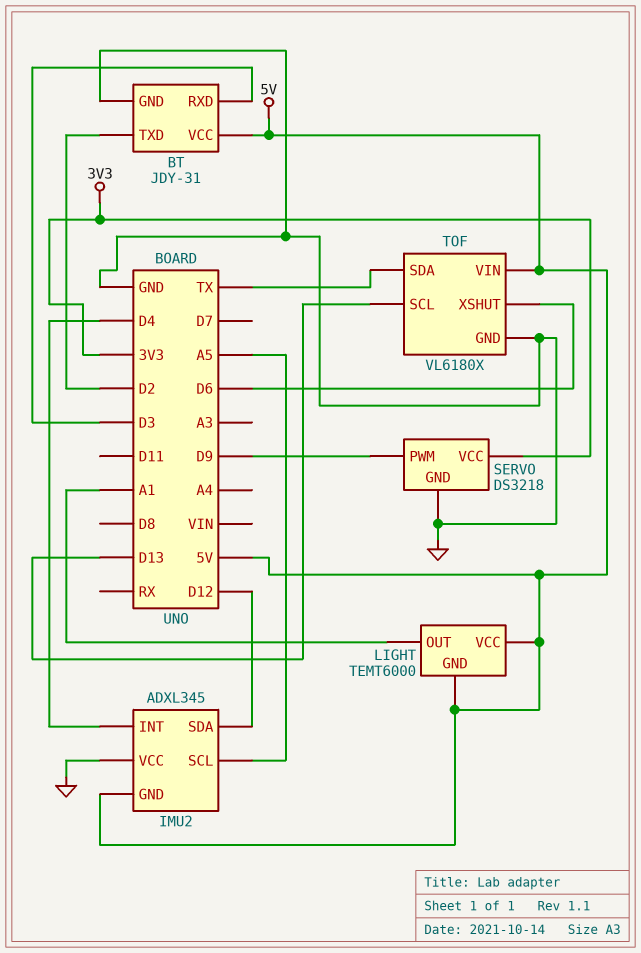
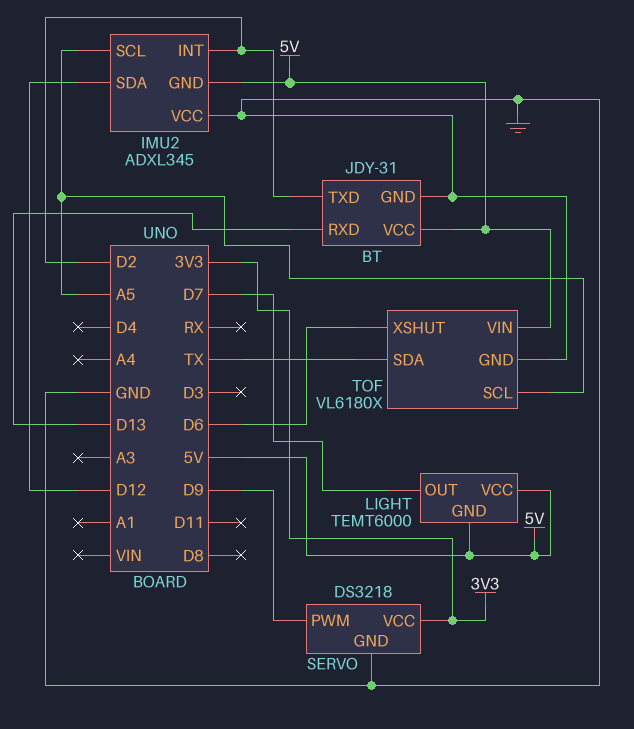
BT pin RXD: D3 -> D13
IMU2 pin INT: D4 -> D2
LIGHT pin OUT: A1 -> D7
TOF pin SCL: D13 -> A5

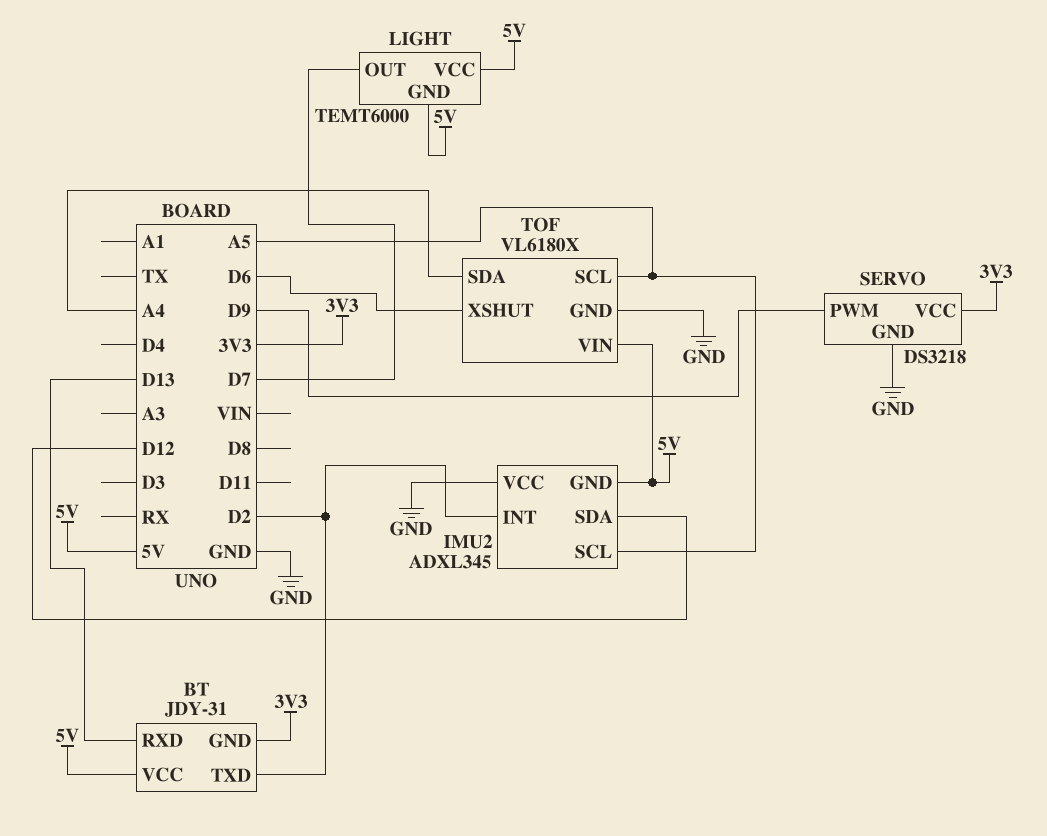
BT pin GND: GND -> 3V3
TOF pin SDA: TX -> A4

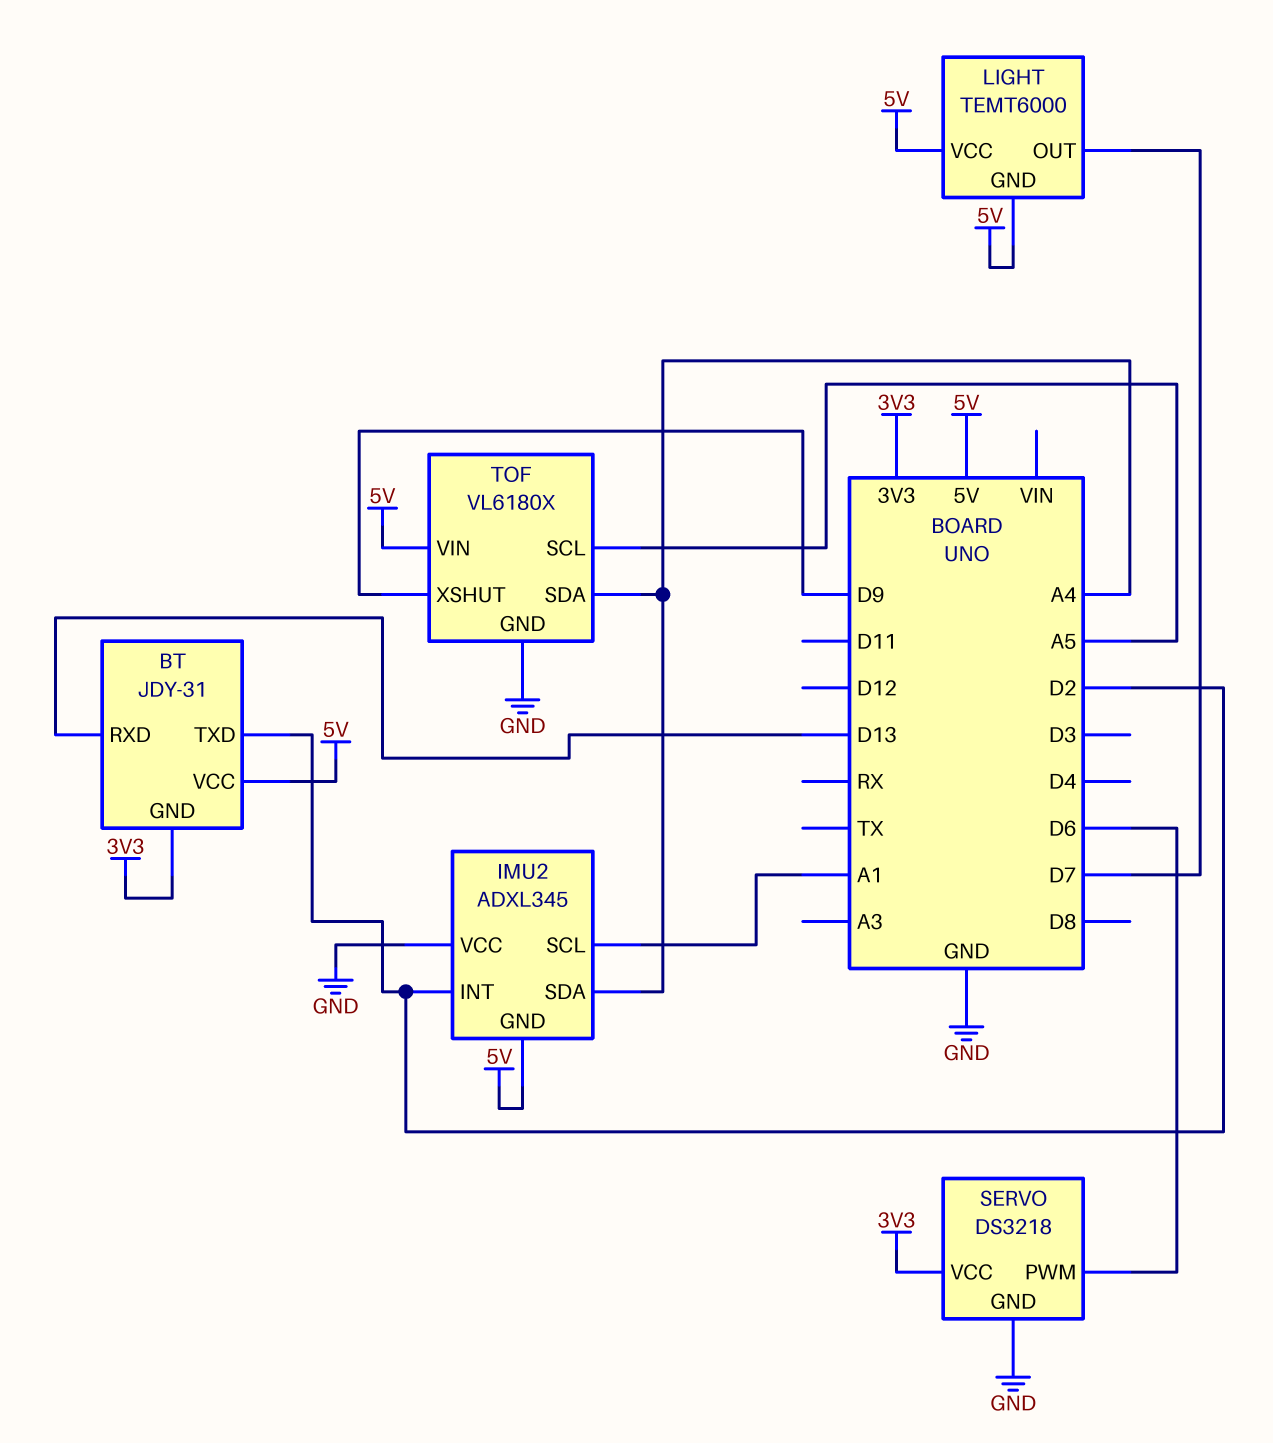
IMU2 pin SCL: A5 -> A1
IMU2 pin SDA: D12 -> A4
SERVO pin PWM: D9 -> D6
TOF pin XSHUT: D6 -> D9

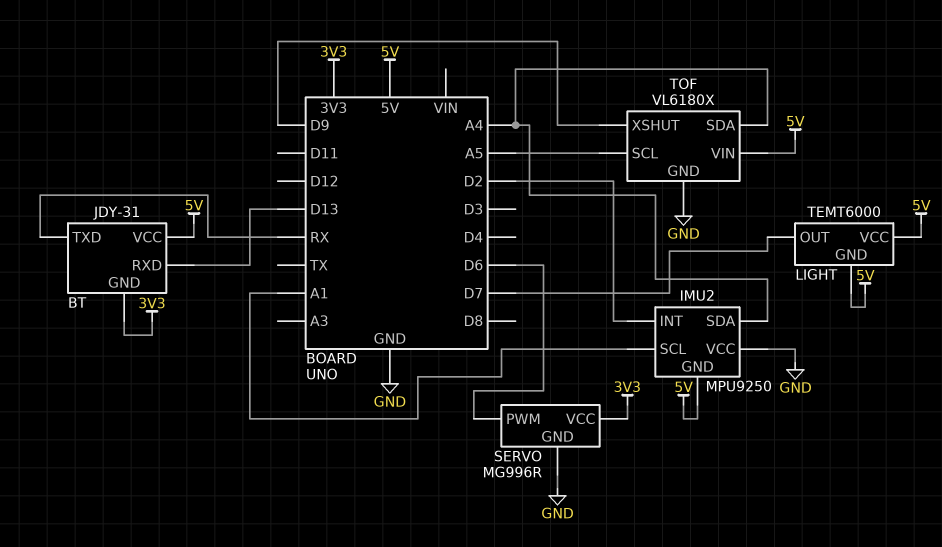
BT pin TXD: D2 -> RX
IMU2: ADXL345 -> MPU9250
SERVO: DS3218 -> MG996R

